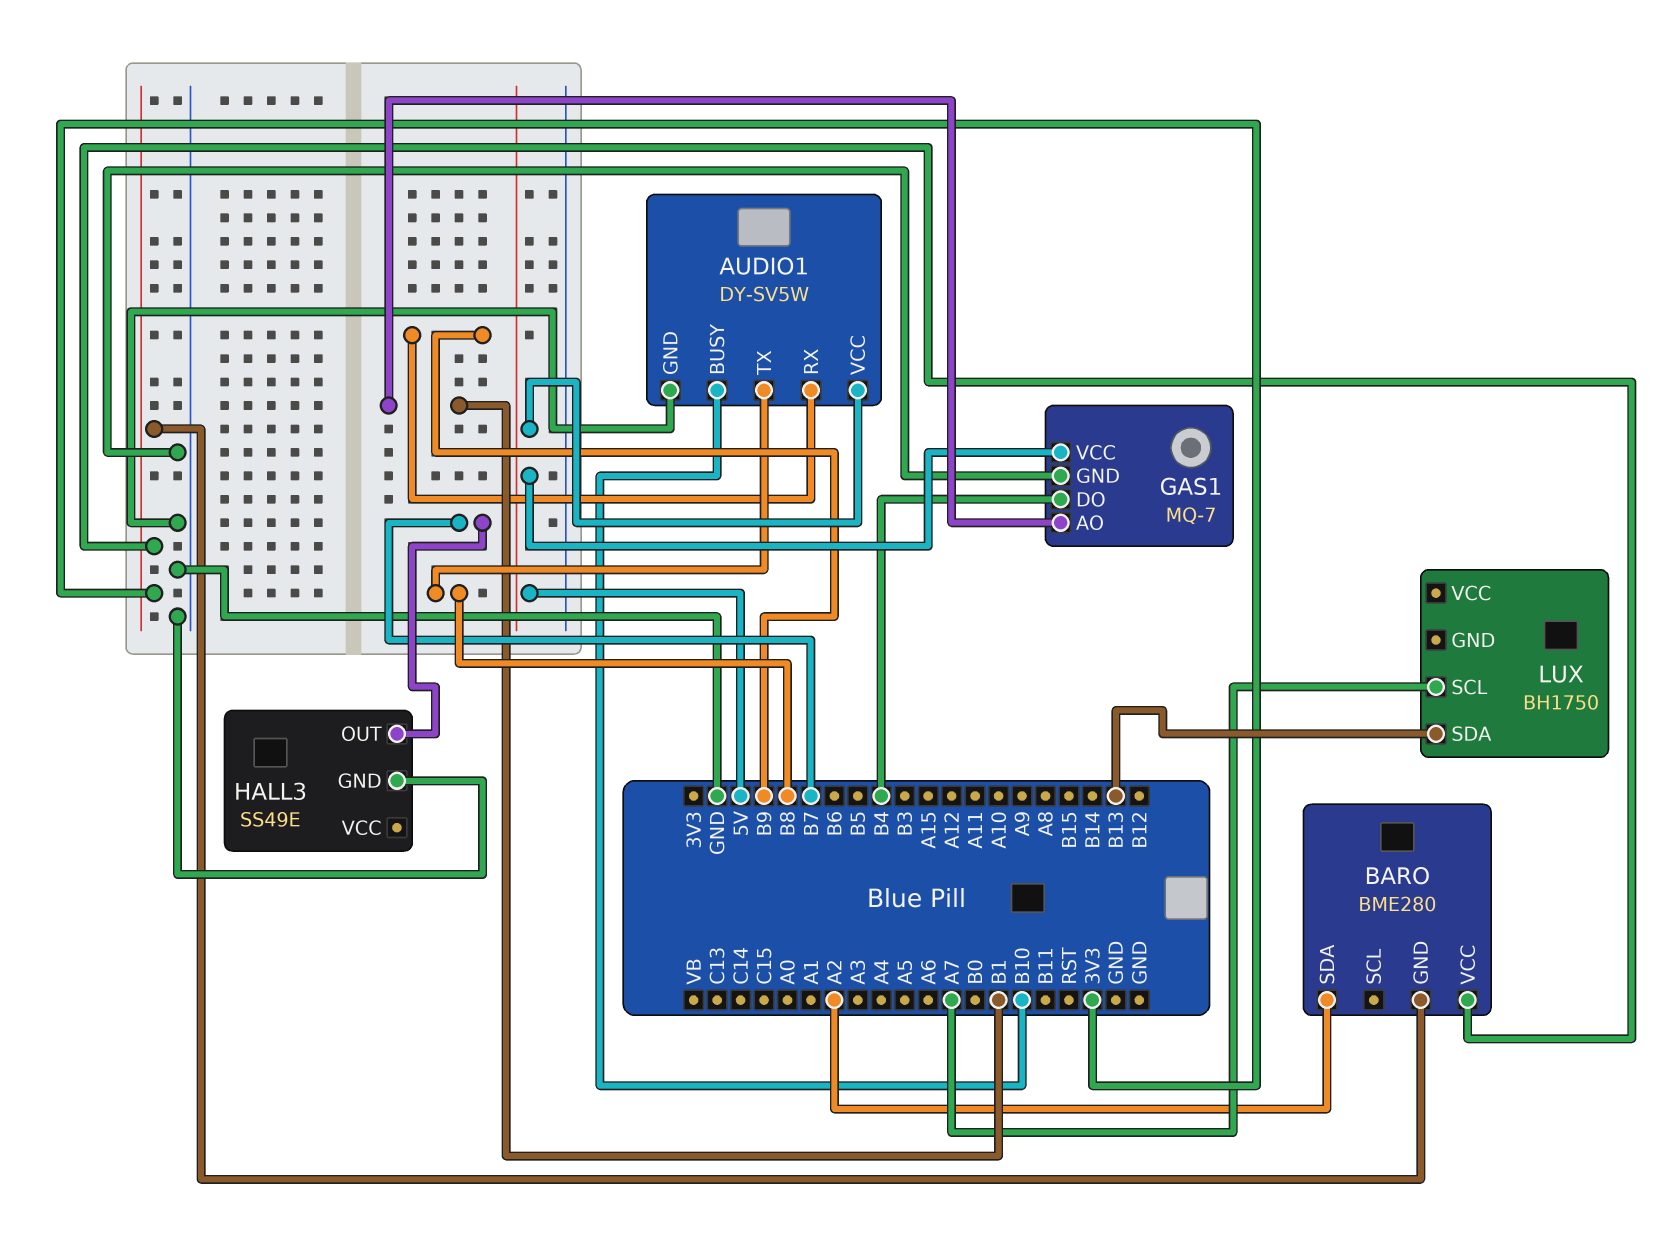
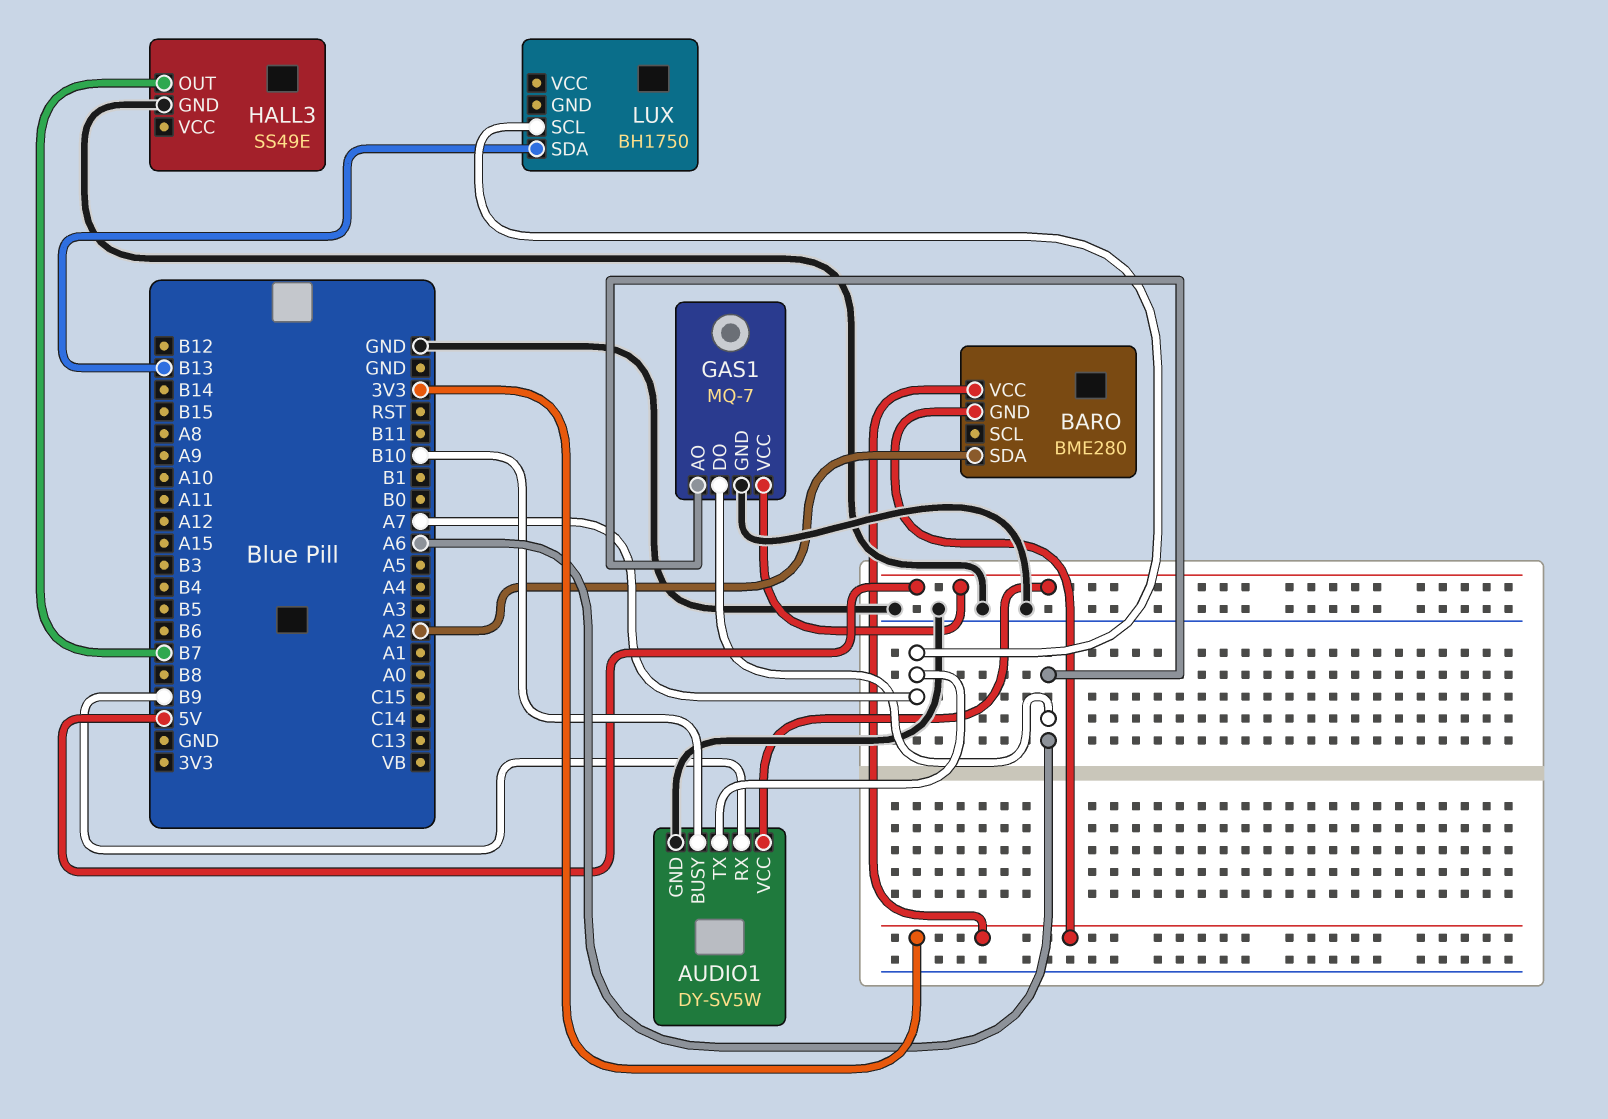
AUDIO1 pin TX: B8 -> A7
GAS1 pin AO: B1 -> A6
GAS1 pin DO: B4 -> A6

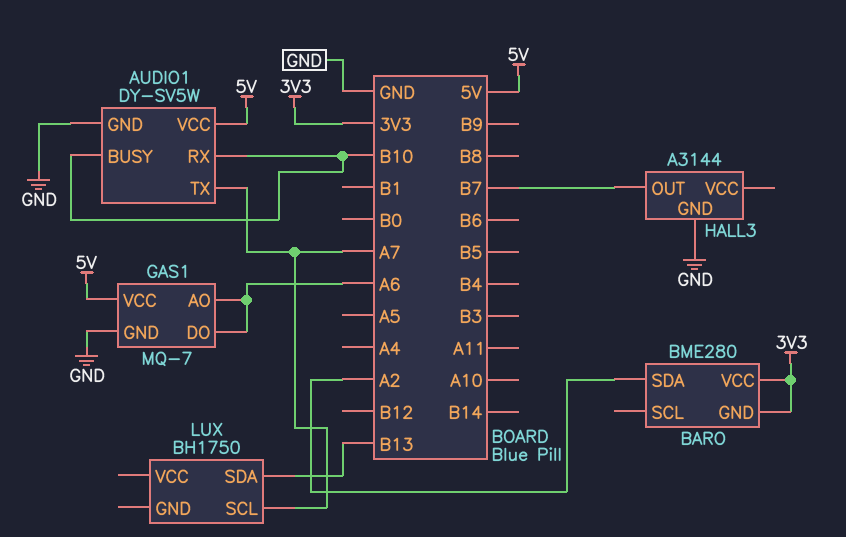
AUDIO1 pin RX: B9 -> B10
HALL3: SS49E -> A3144

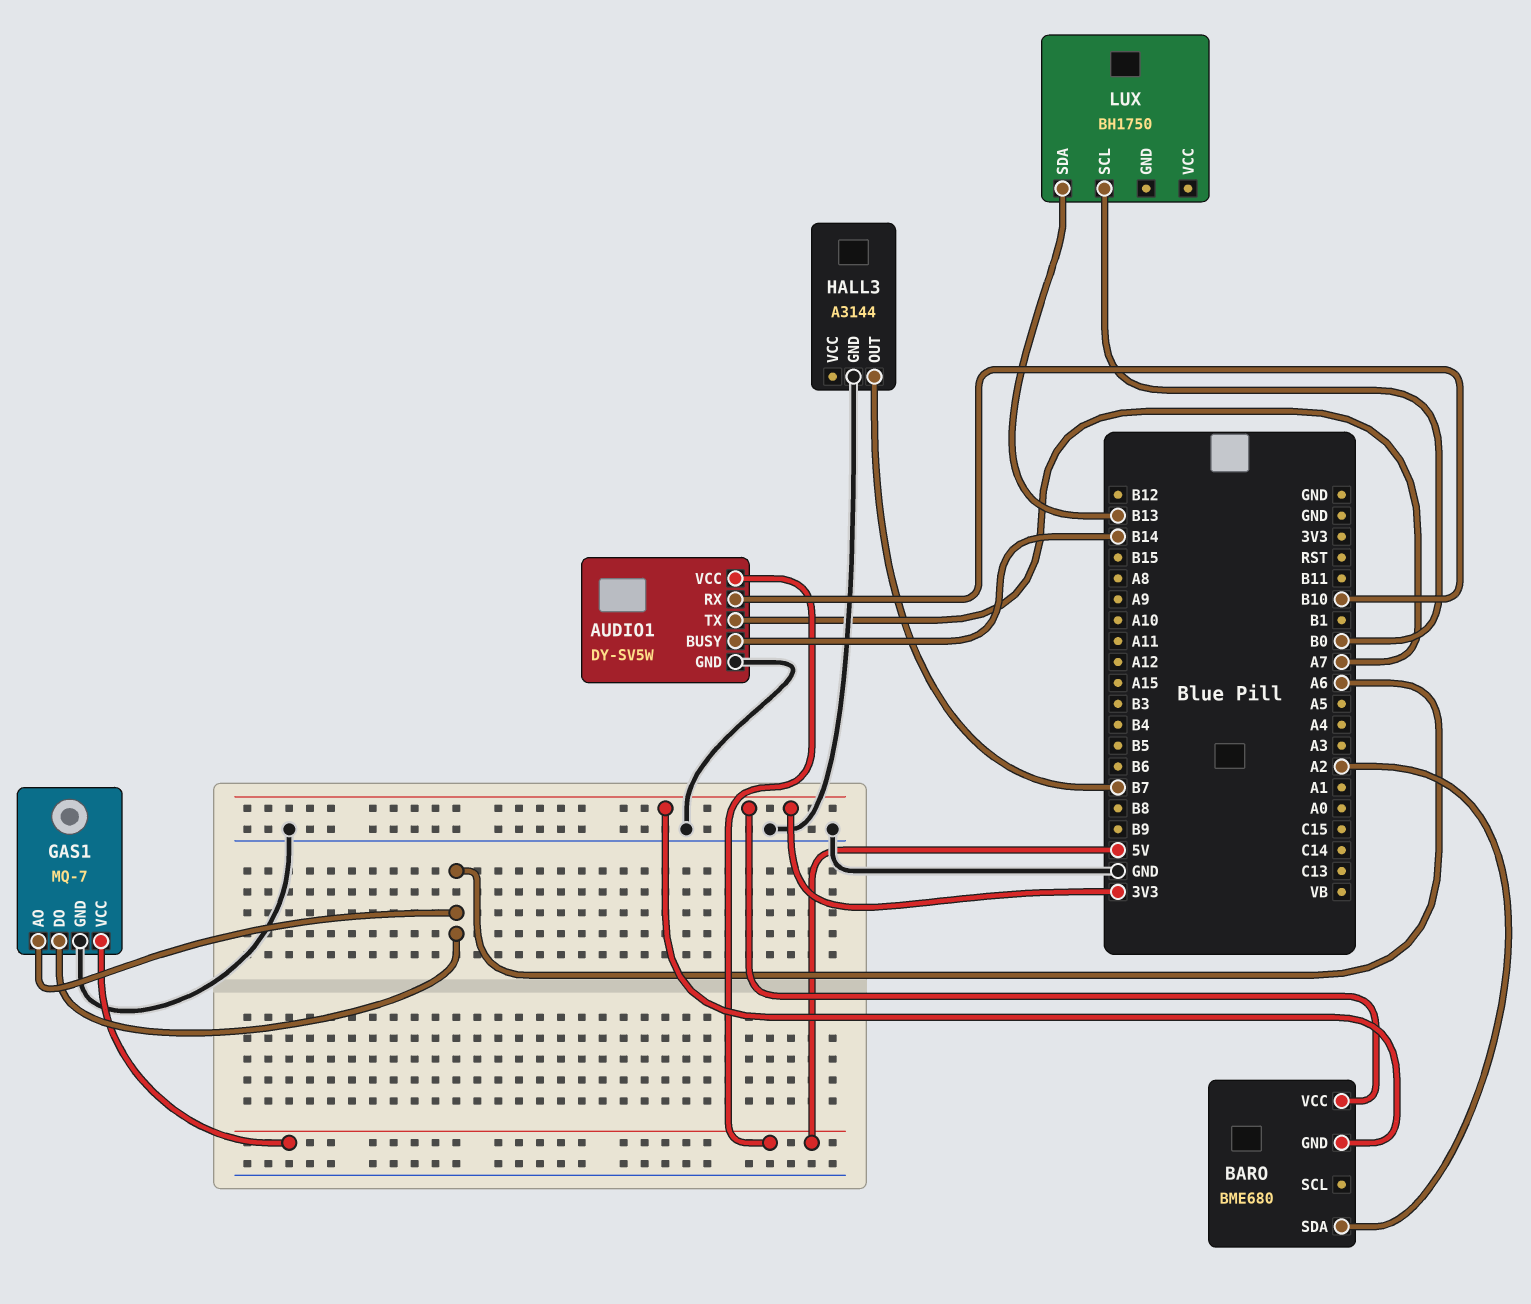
AUDIO1 pin BUSY: B10 -> B14
BARO: BME280 -> BME680
LUX pin SCL: A7 -> B0

